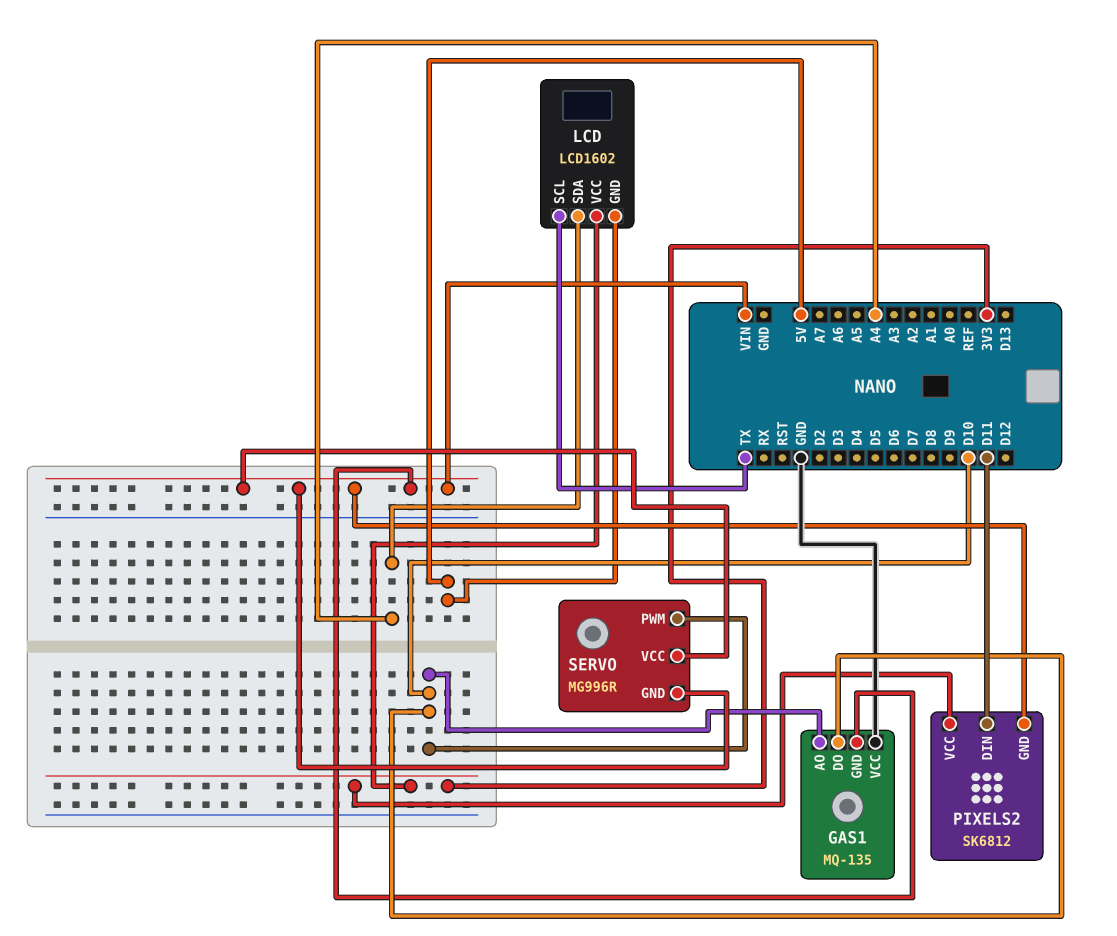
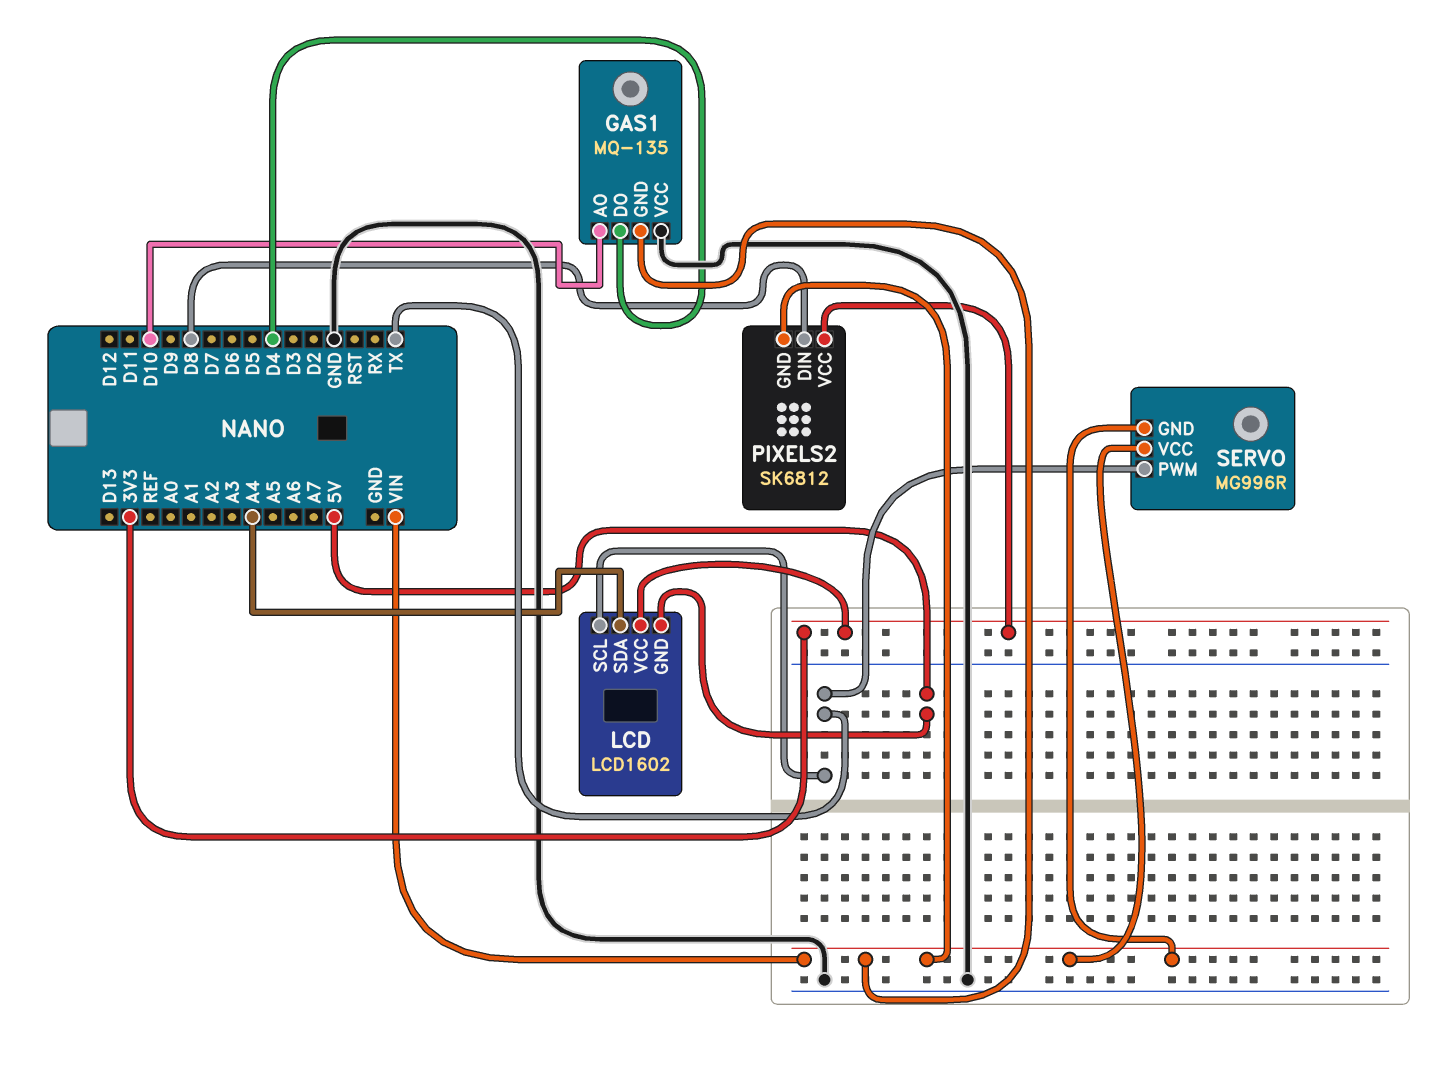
GAS1 pin DO: D10 -> D4
PIXELS2 pin DIN: D11 -> D8
SERVO pin PWM: D10 -> TX

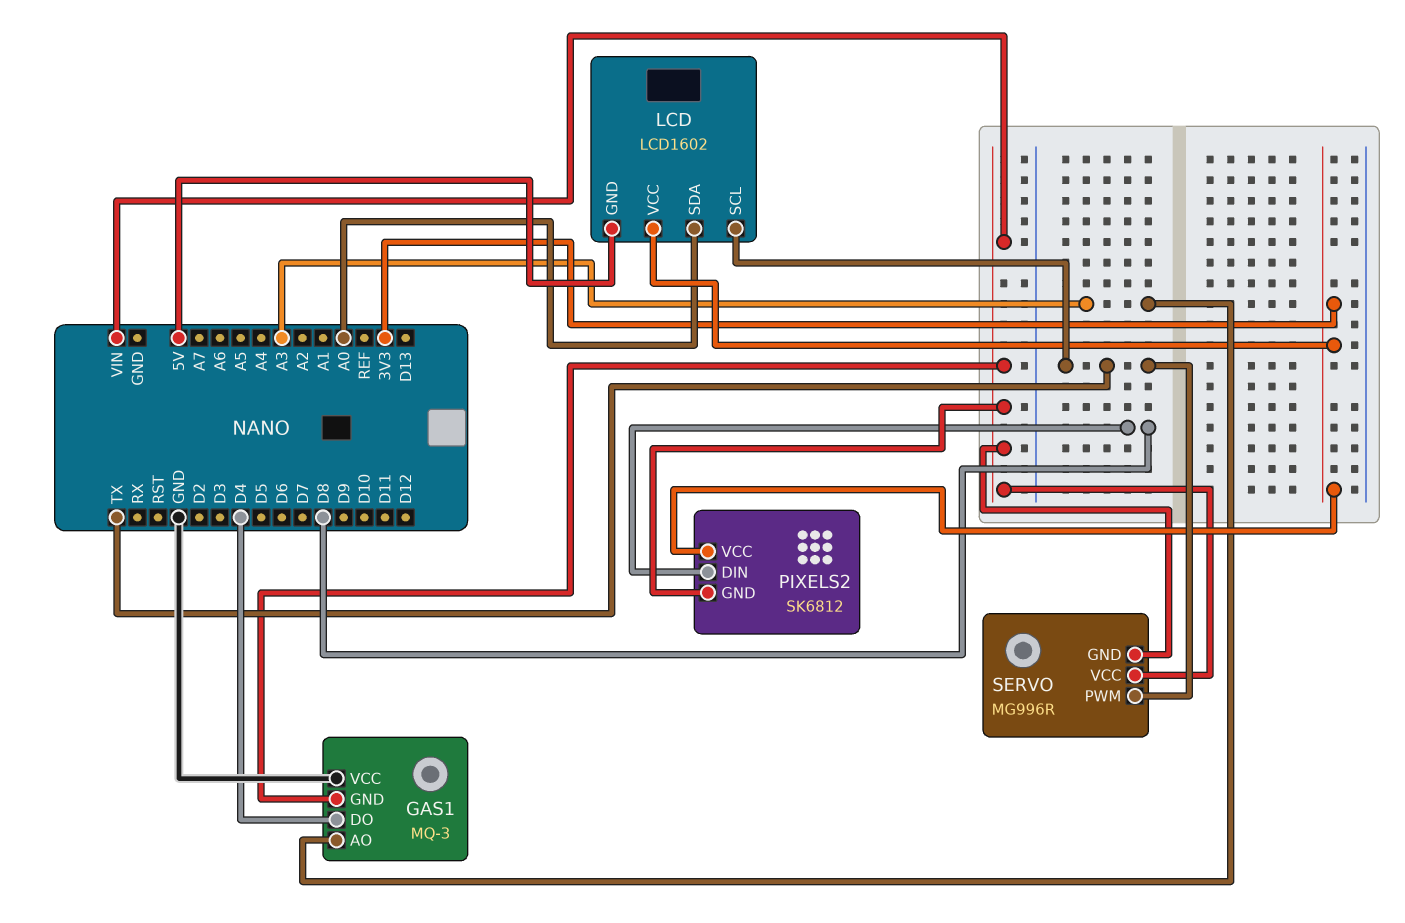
GAS1: MQ-135 -> MQ-3
GAS1 pin AO: D10 -> A3
LCD pin SDA: A4 -> A0

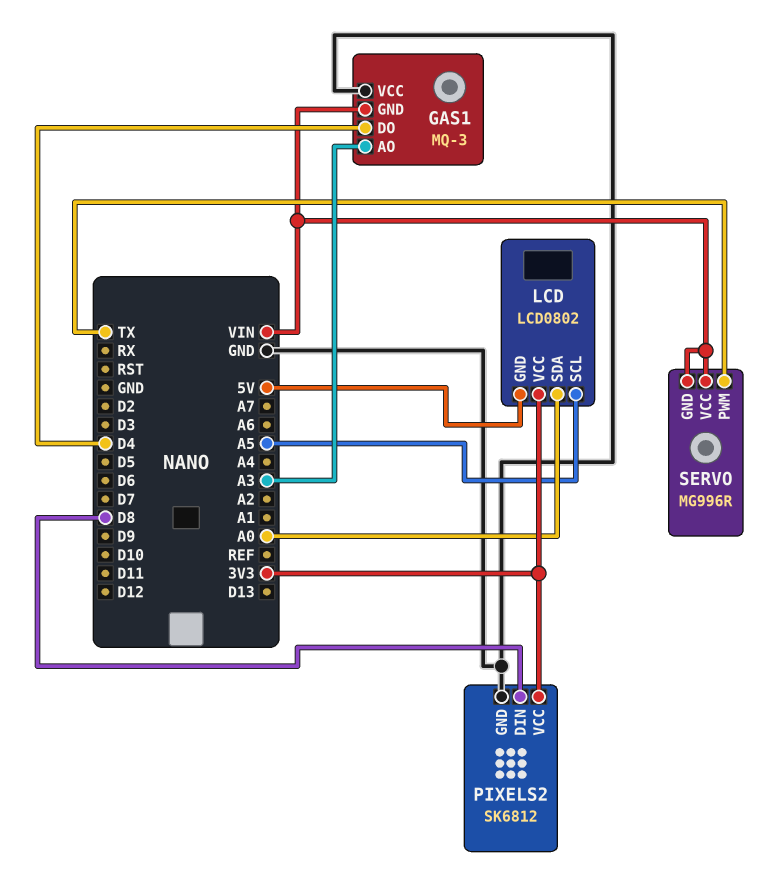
LCD: LCD1602 -> LCD0802
LCD pin SCL: TX -> A5
PIXELS2 pin GND: VIN -> GND

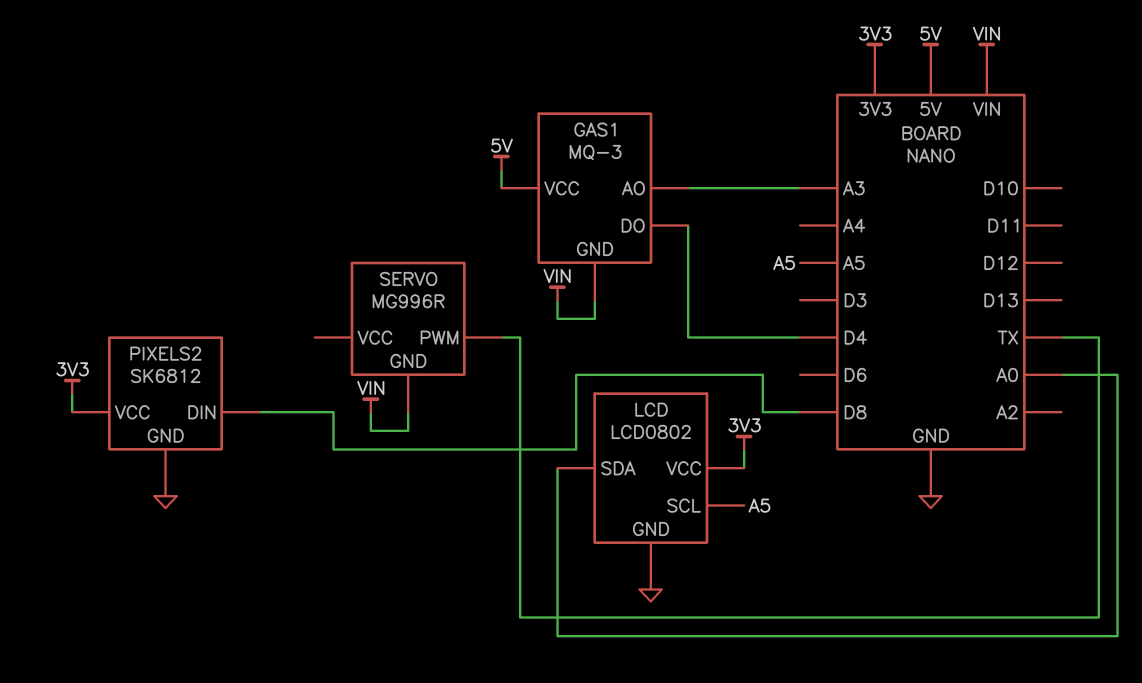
GAS1 pin VCC: GND -> 5V
LCD pin GND: 5V -> GND
SERVO pin VCC: VIN -> none

